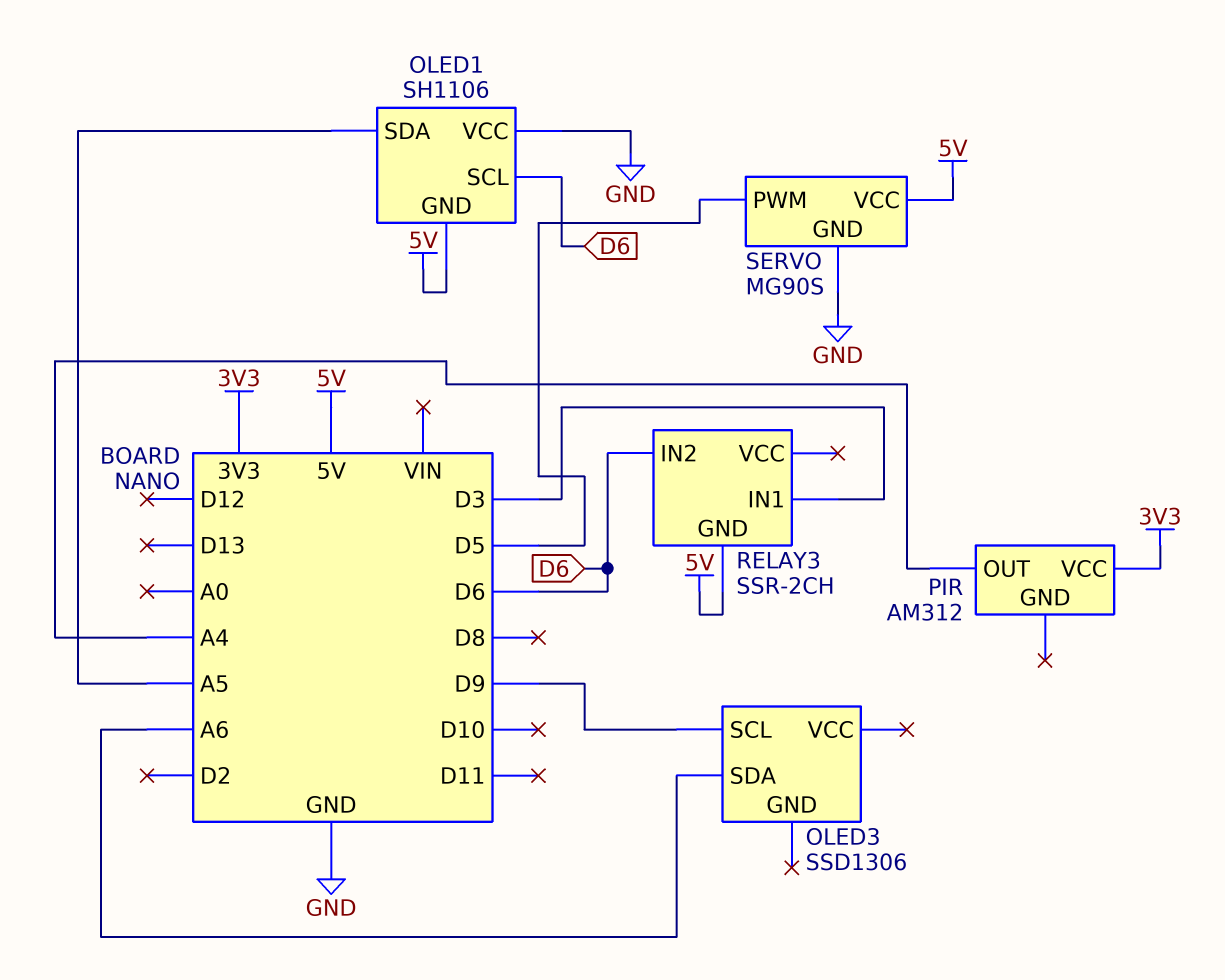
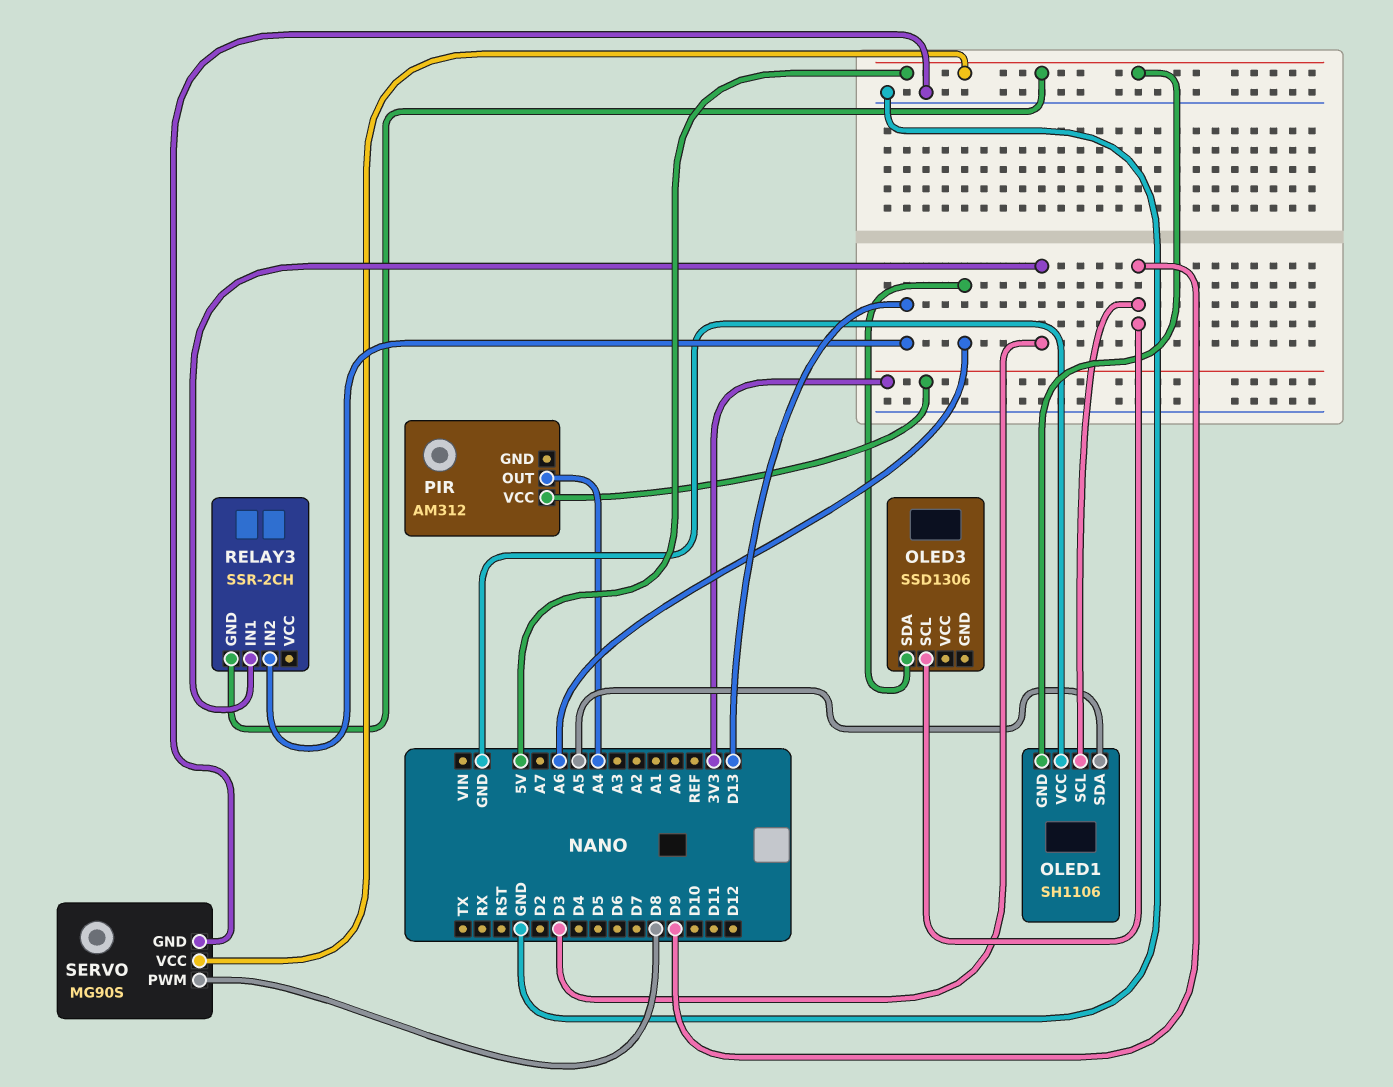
OLED1 pin SCL: D6 -> D9
RELAY3 pin IN2: D6 -> D13
SERVO pin PWM: D5 -> D8

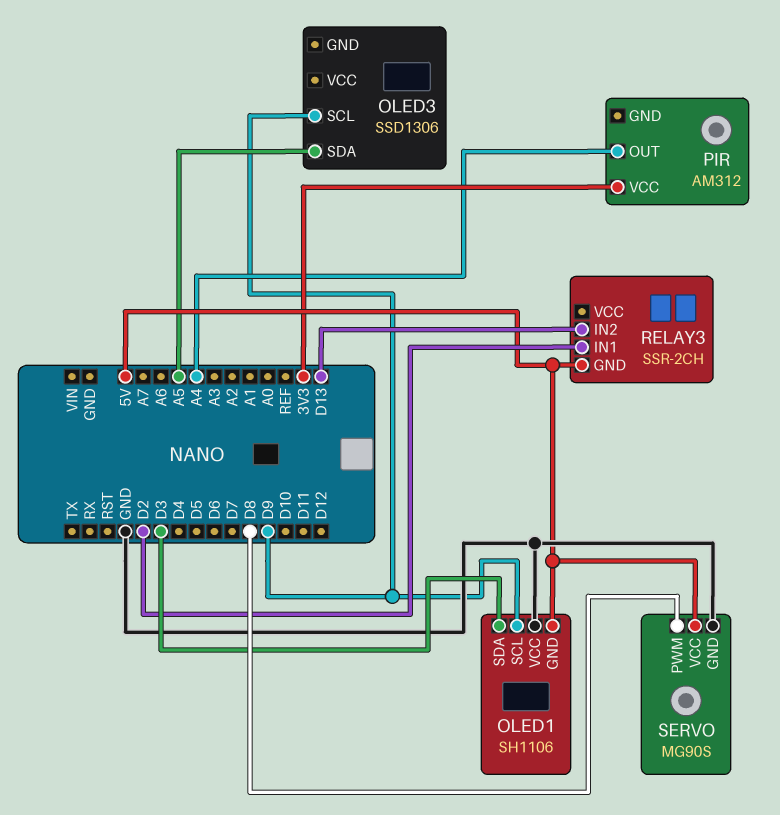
OLED1 pin SDA: A5 -> D3
OLED3 pin SDA: A6 -> A5
RELAY3 pin IN1: D3 -> D2

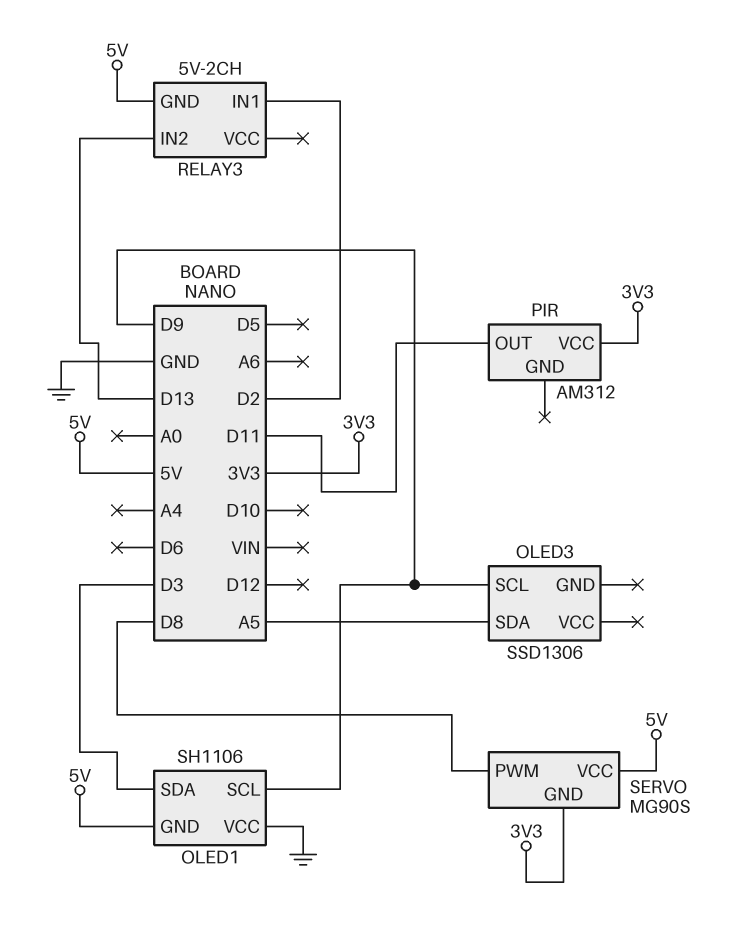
PIR pin OUT: A4 -> D11
RELAY3: SSR-2CH -> 5V-2CH
SERVO pin GND: GND -> 3V3

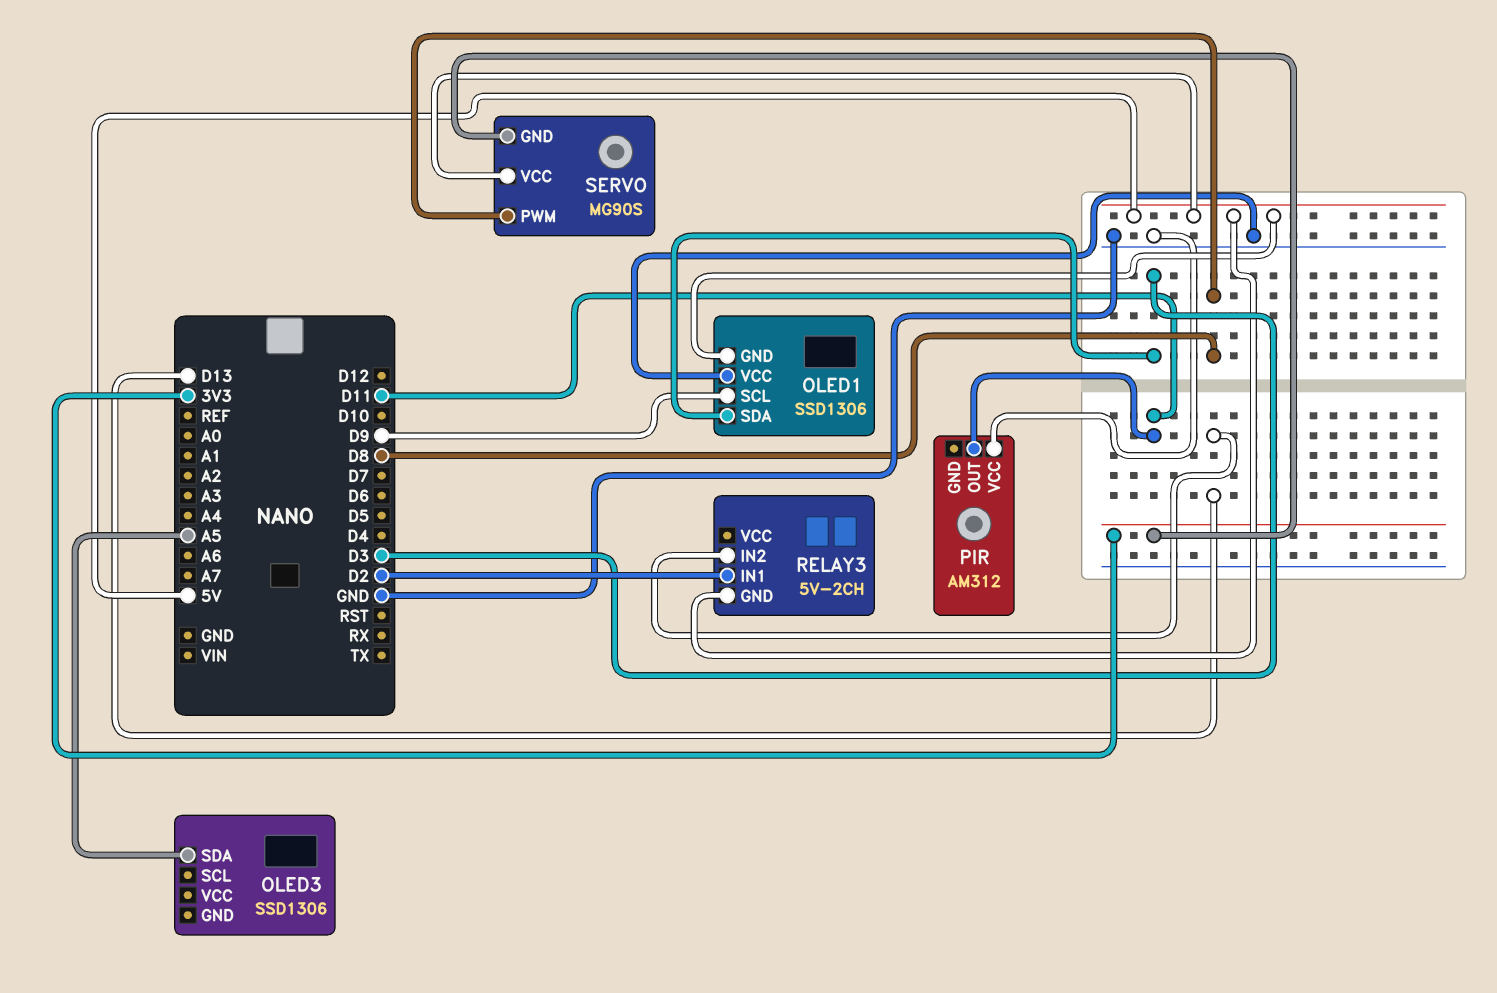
OLED1: SH1106 -> SSD1306
OLED3 pin SCL: D9 -> none
PIR pin VCC: 3V3 -> GND

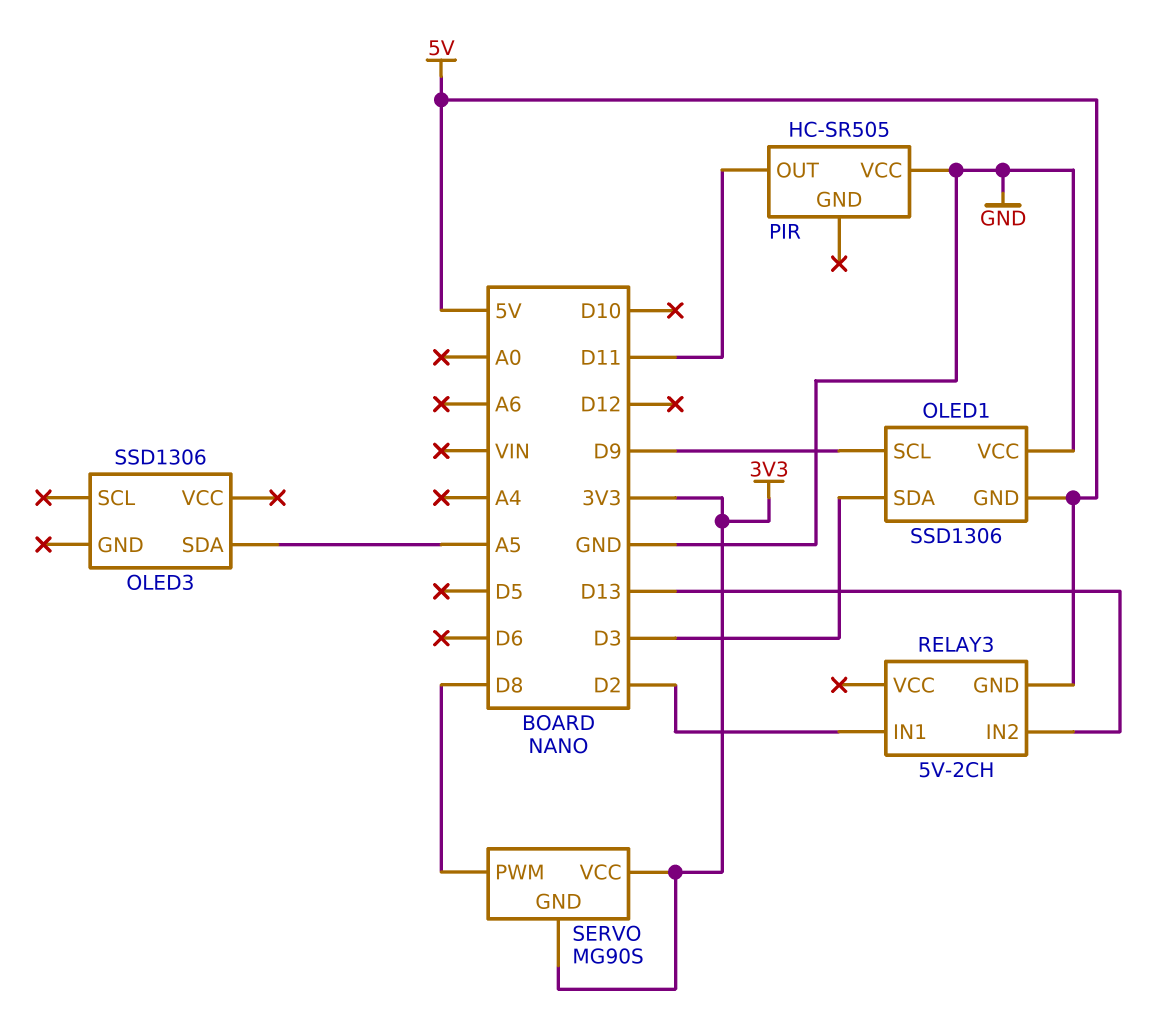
PIR: AM312 -> HC-SR505
SERVO pin VCC: 5V -> 3V3

